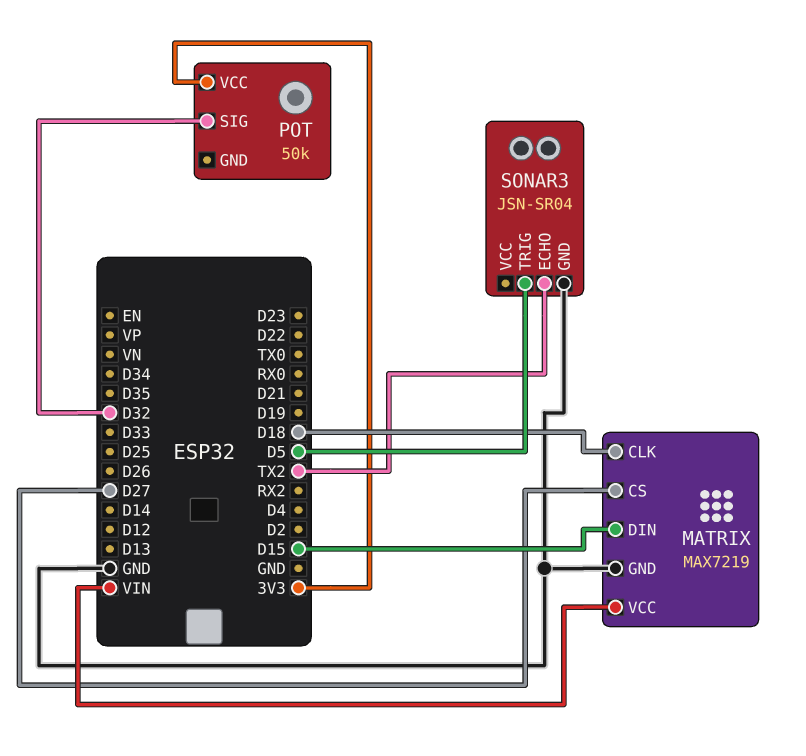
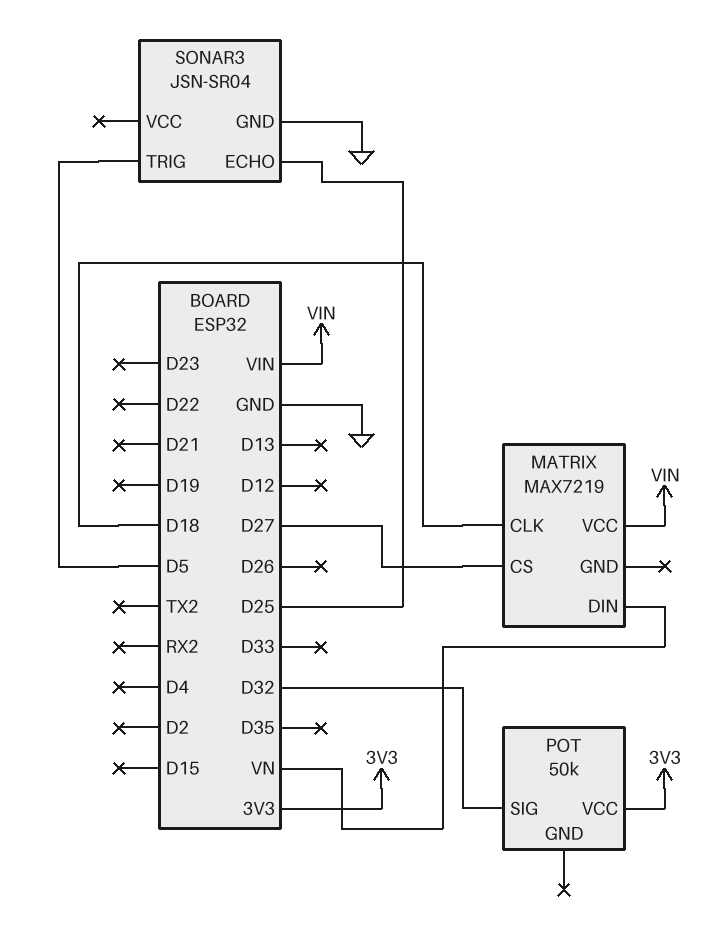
MATRIX pin DIN: D15 -> VN
MATRIX pin GND: GND -> none
SONAR3 pin ECHO: TX2 -> D25

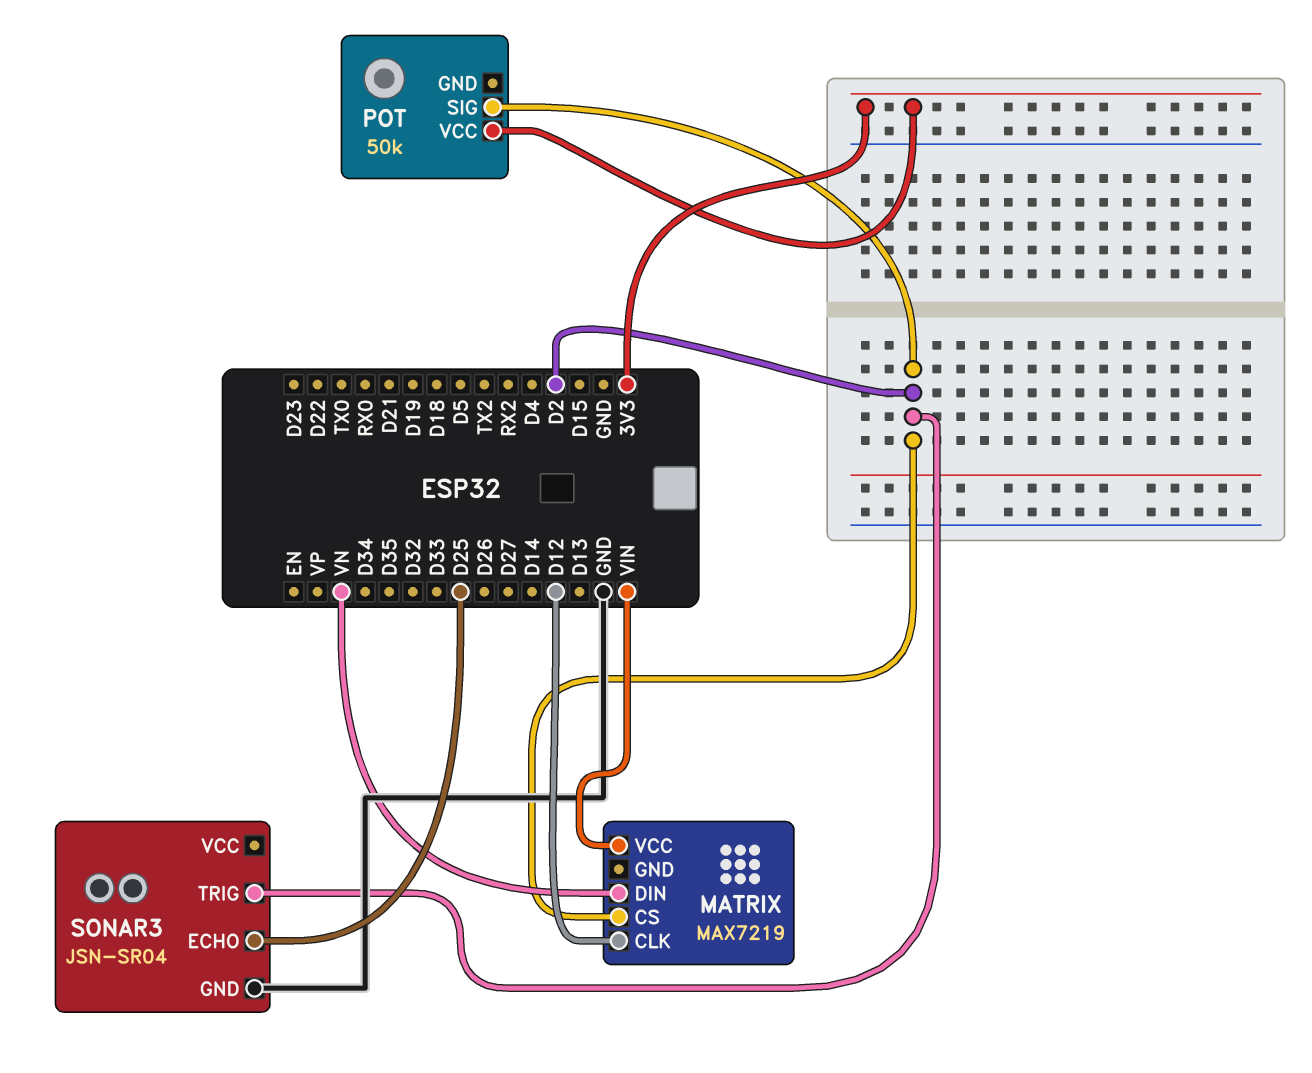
MATRIX pin CLK: D18 -> D12
MATRIX pin CS: D27 -> D2
POT pin SIG: D32 -> D2
SONAR3 pin TRIG: D5 -> D2

